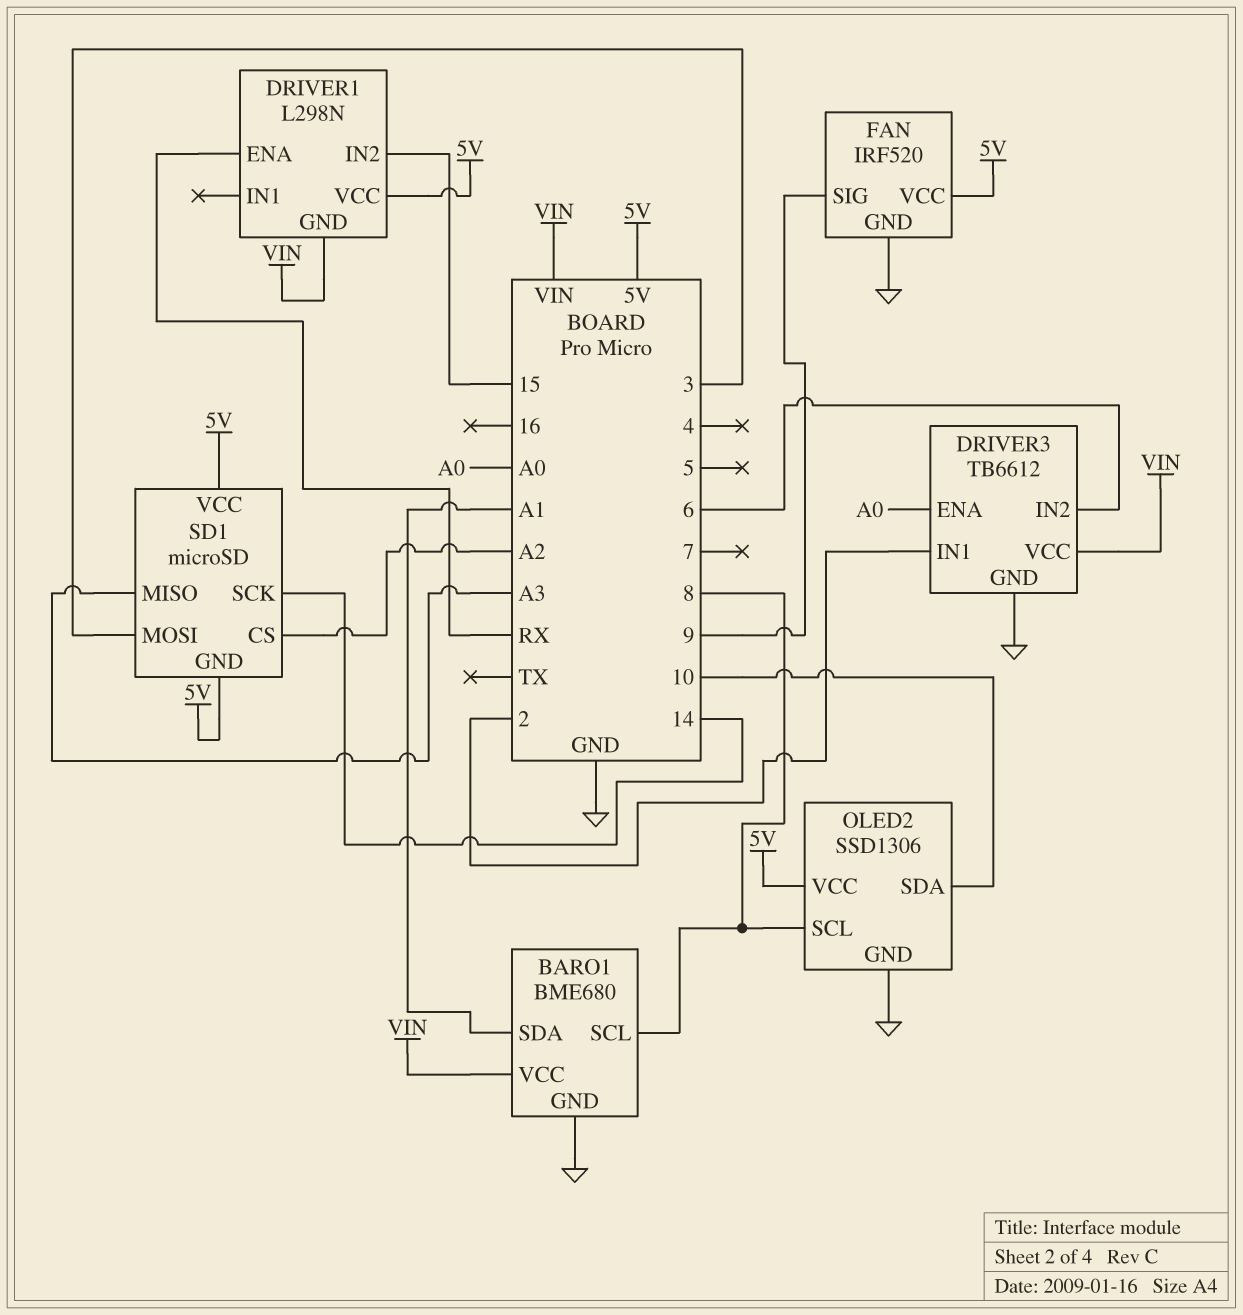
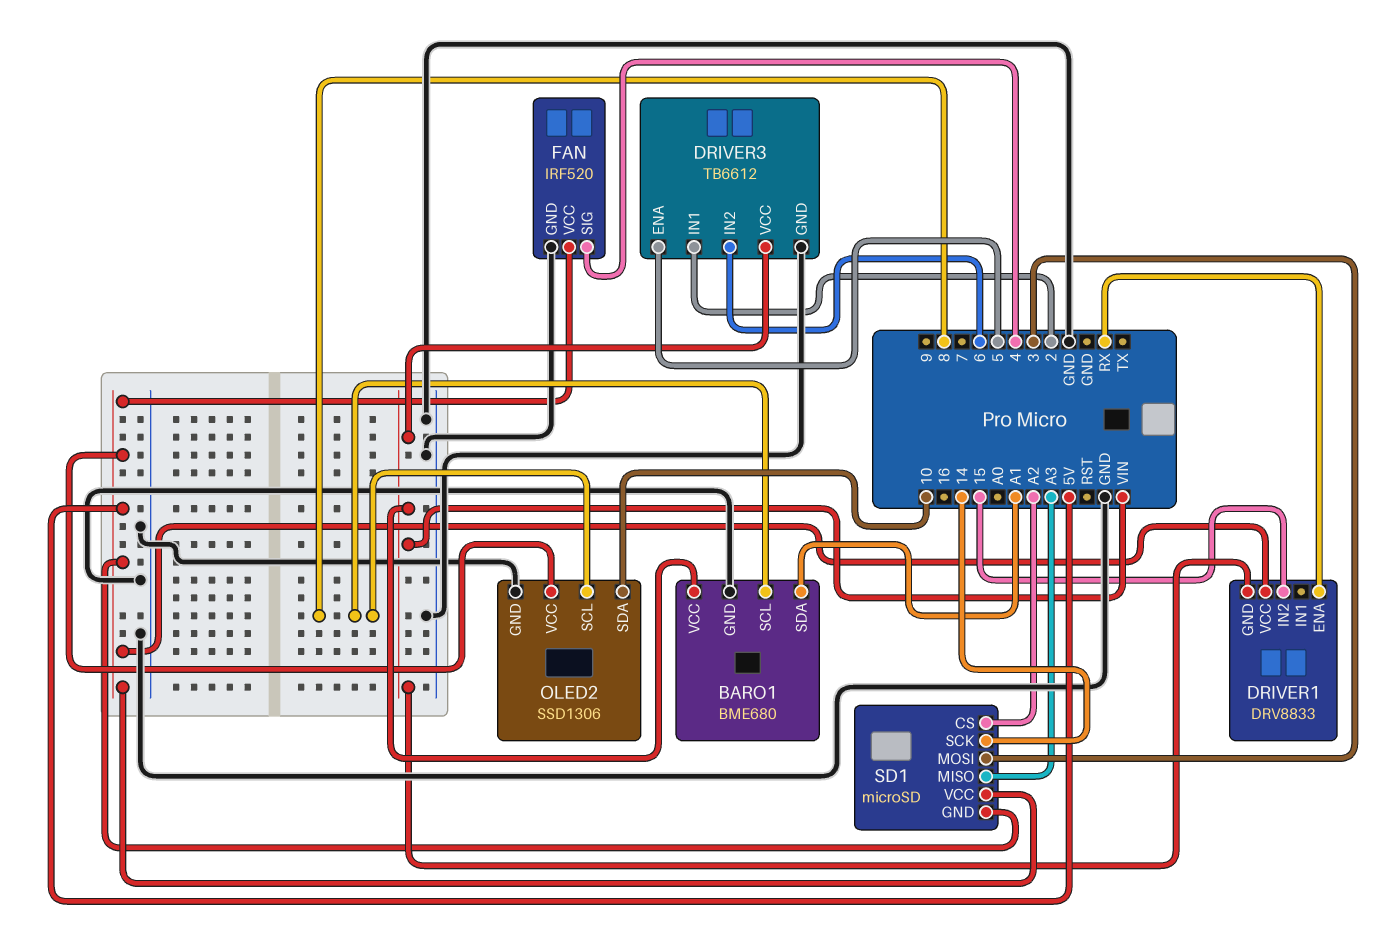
DRIVER1: L298N -> DRV8833
DRIVER3 pin ENA: A0 -> 5
FAN pin SIG: 9 -> 4

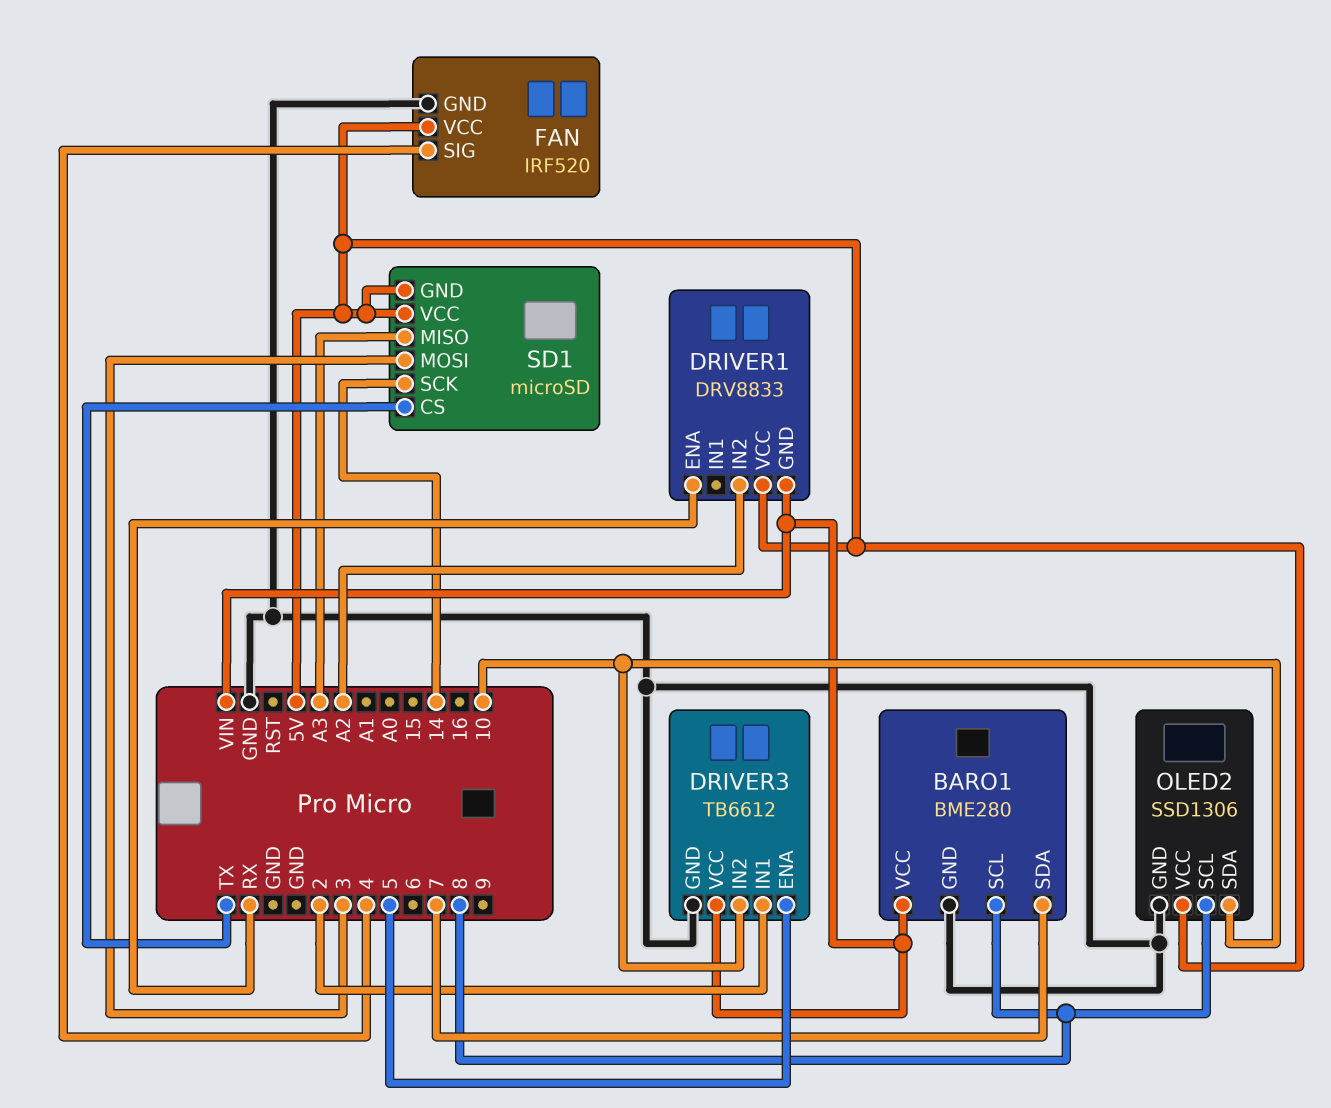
BARO1: BME680 -> BME280
BARO1 pin SDA: A1 -> 7
DRIVER1 pin IN2: 15 -> A2
DRIVER3 pin IN2: 6 -> 10
SD1 pin CS: A2 -> TX

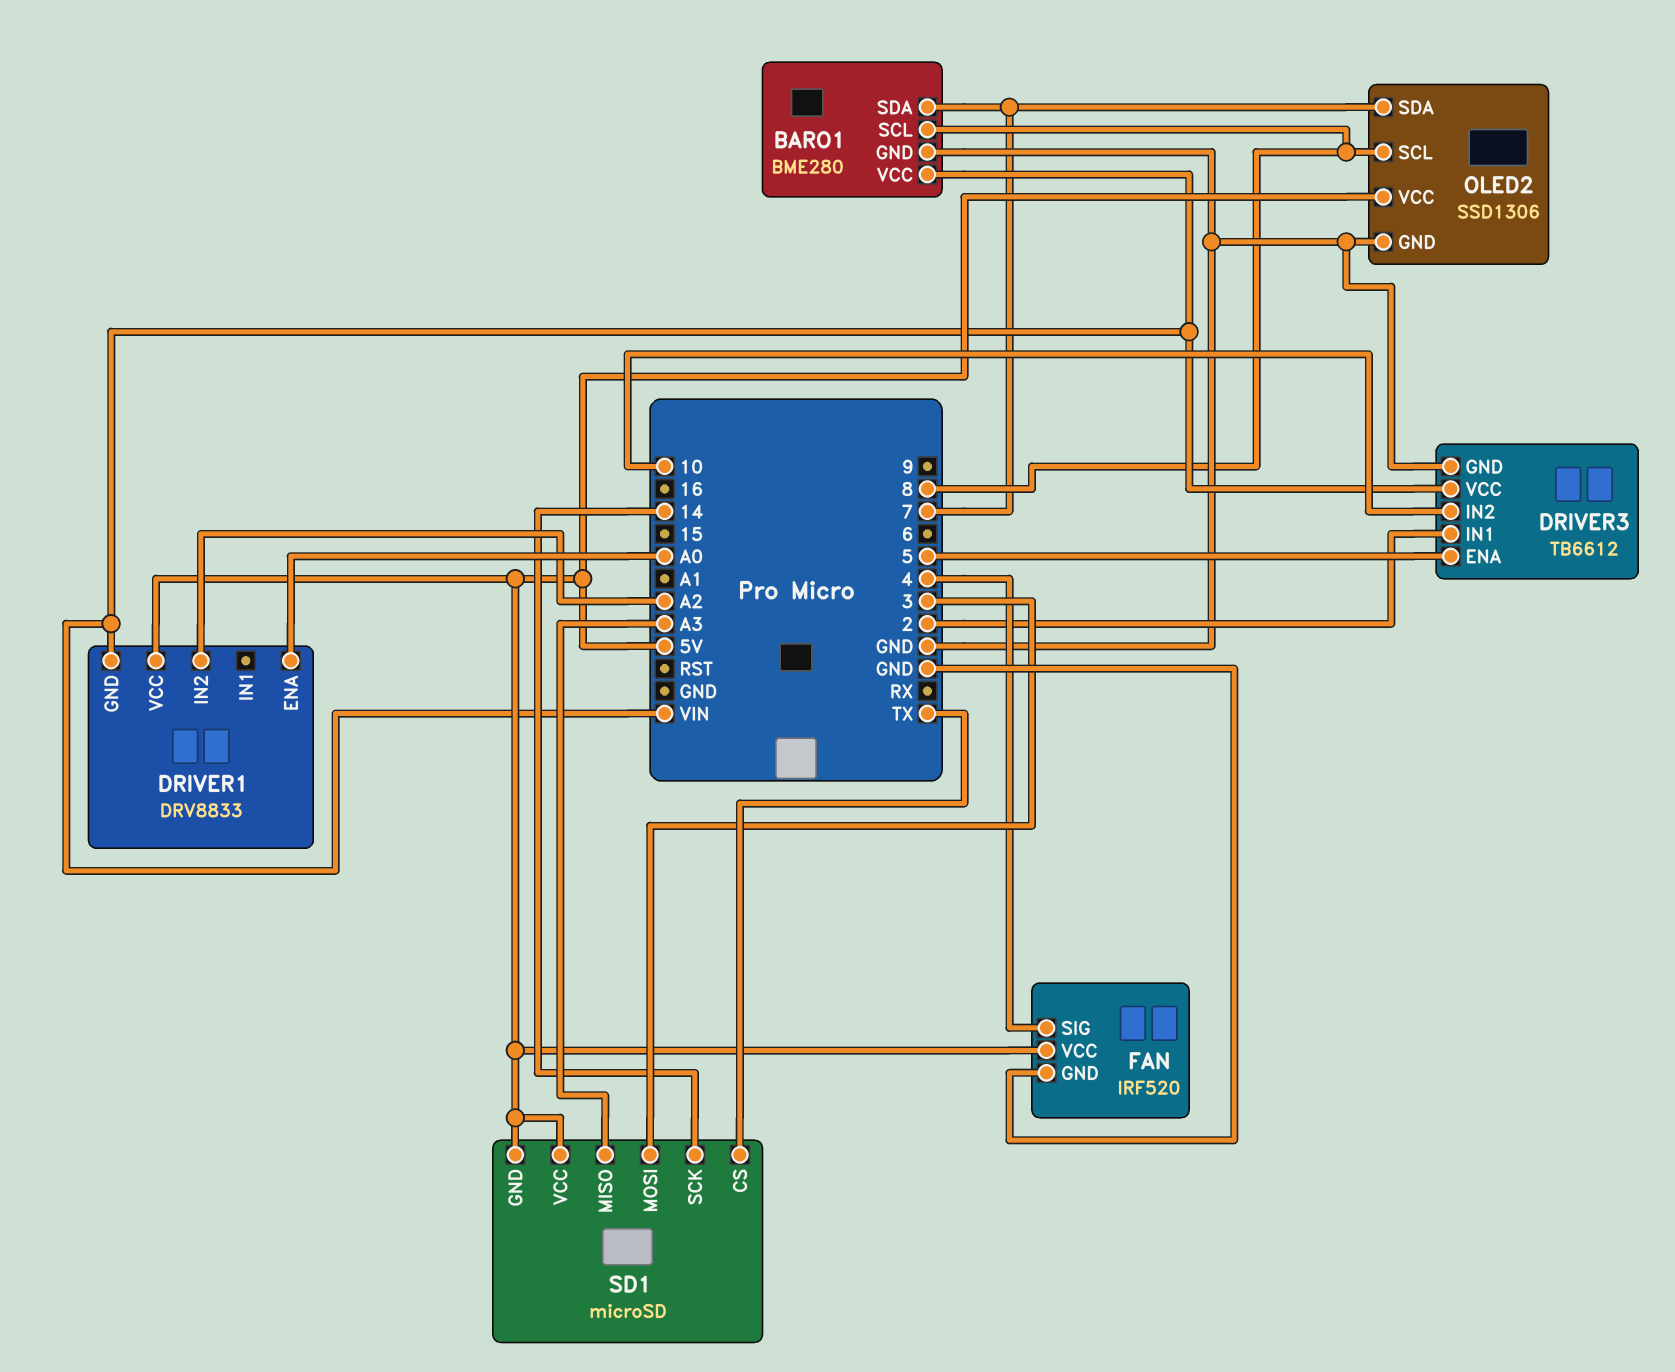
DRIVER1 pin ENA: RX -> A0
OLED2 pin SDA: 10 -> 7

